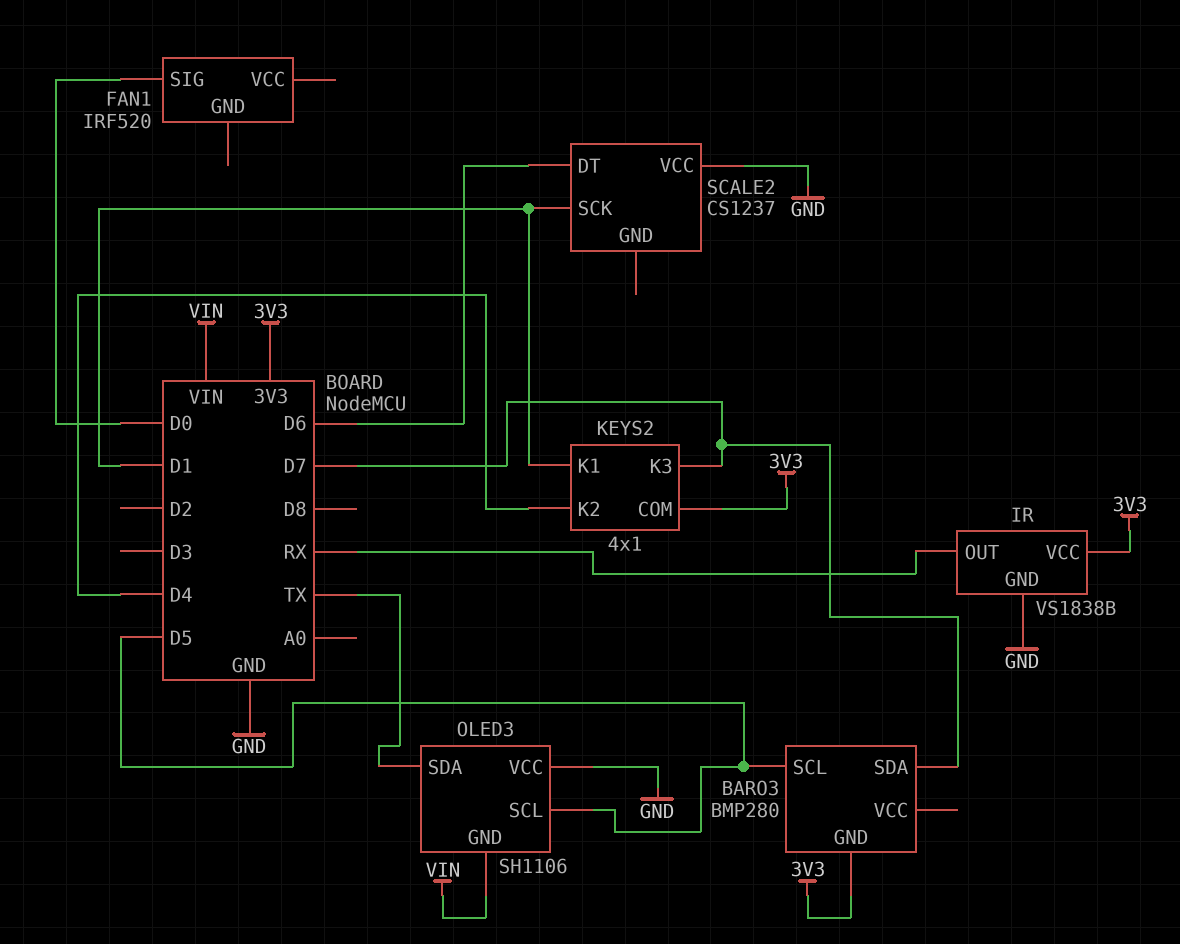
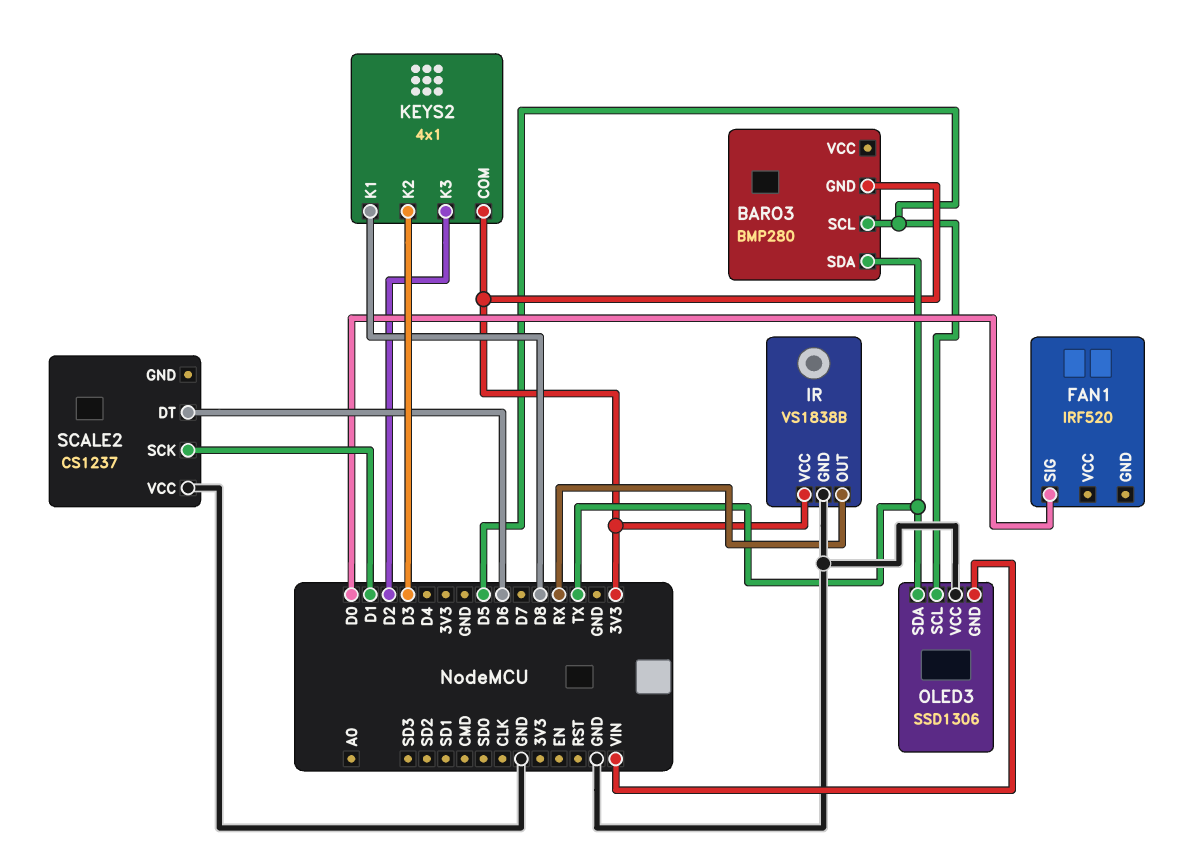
BARO3 pin SDA: D7 -> TX
KEYS2 pin K1: D1 -> D8
KEYS2 pin K2: D4 -> D3
KEYS2 pin K3: D7 -> D2
OLED3: SH1106 -> SSD1306

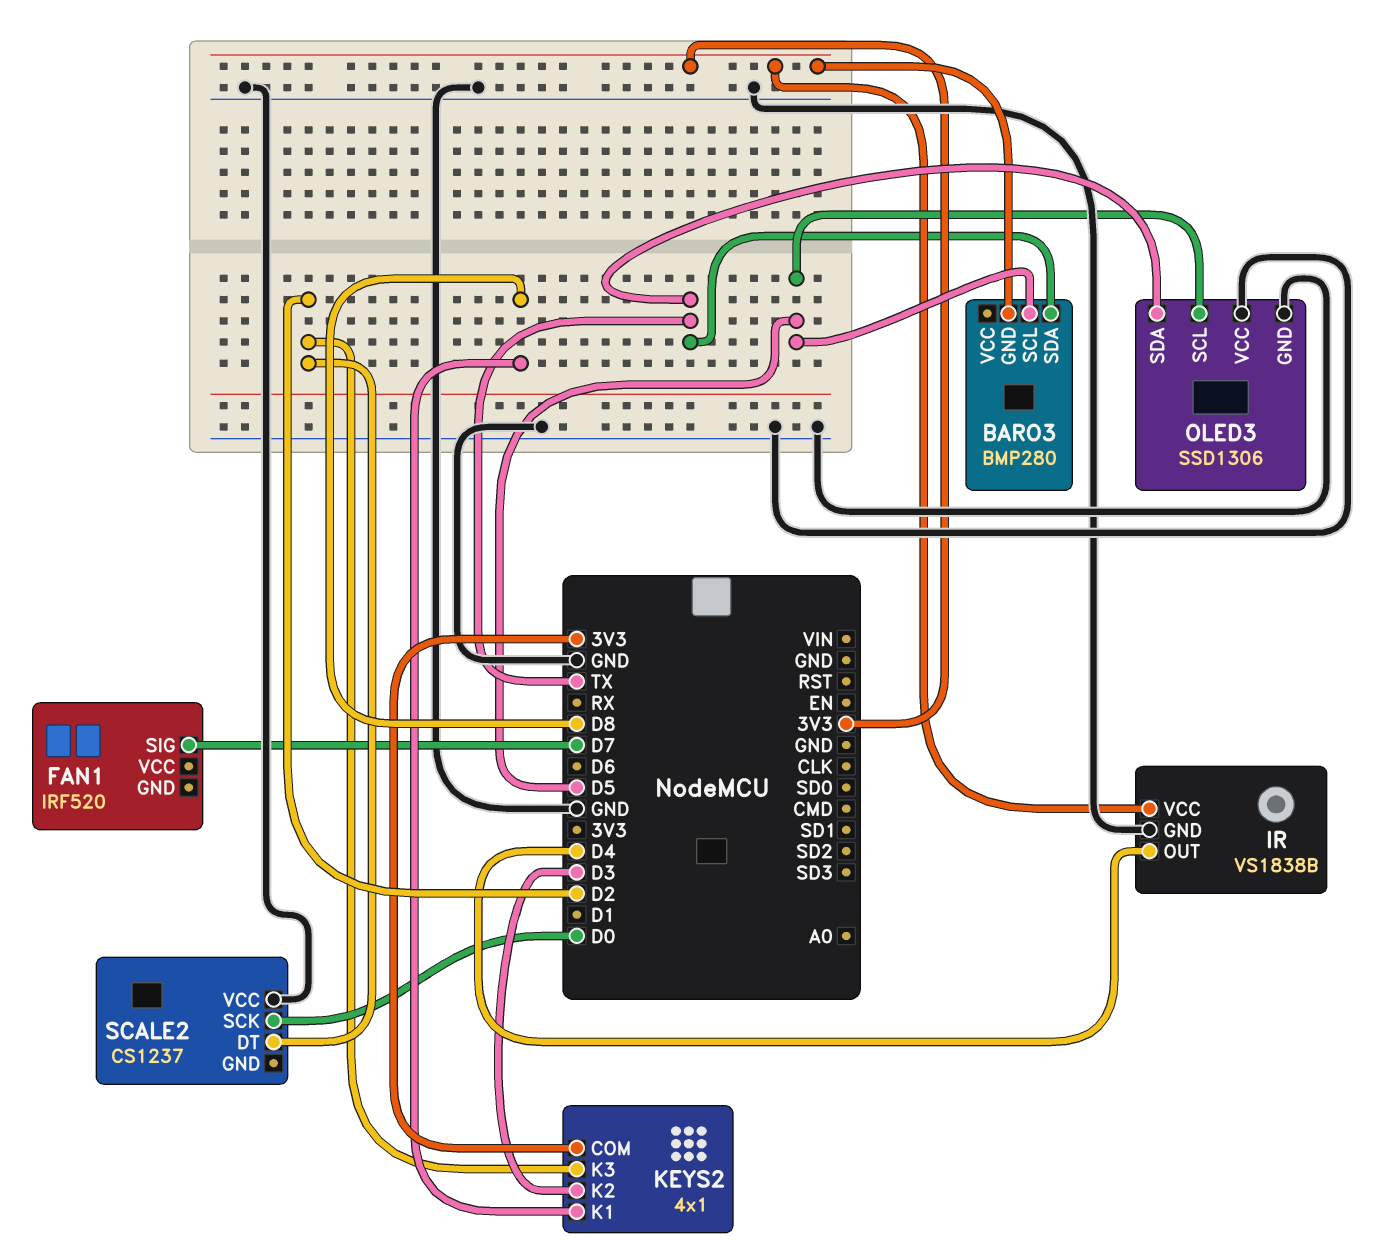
FAN1 pin SIG: D0 -> D7
IR pin OUT: RX -> D4
OLED3 pin GND: VIN -> GND
SCALE2 pin DT: D6 -> D2
SCALE2 pin SCK: D1 -> D0

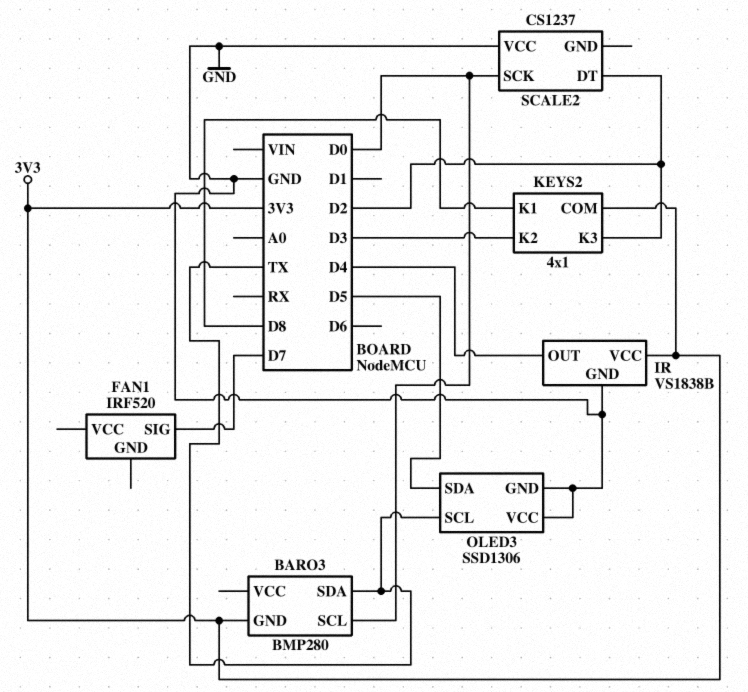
BARO3 pin SCL: D5 -> D0
OLED3 pin SCL: D5 -> TX
OLED3 pin SDA: TX -> D5

